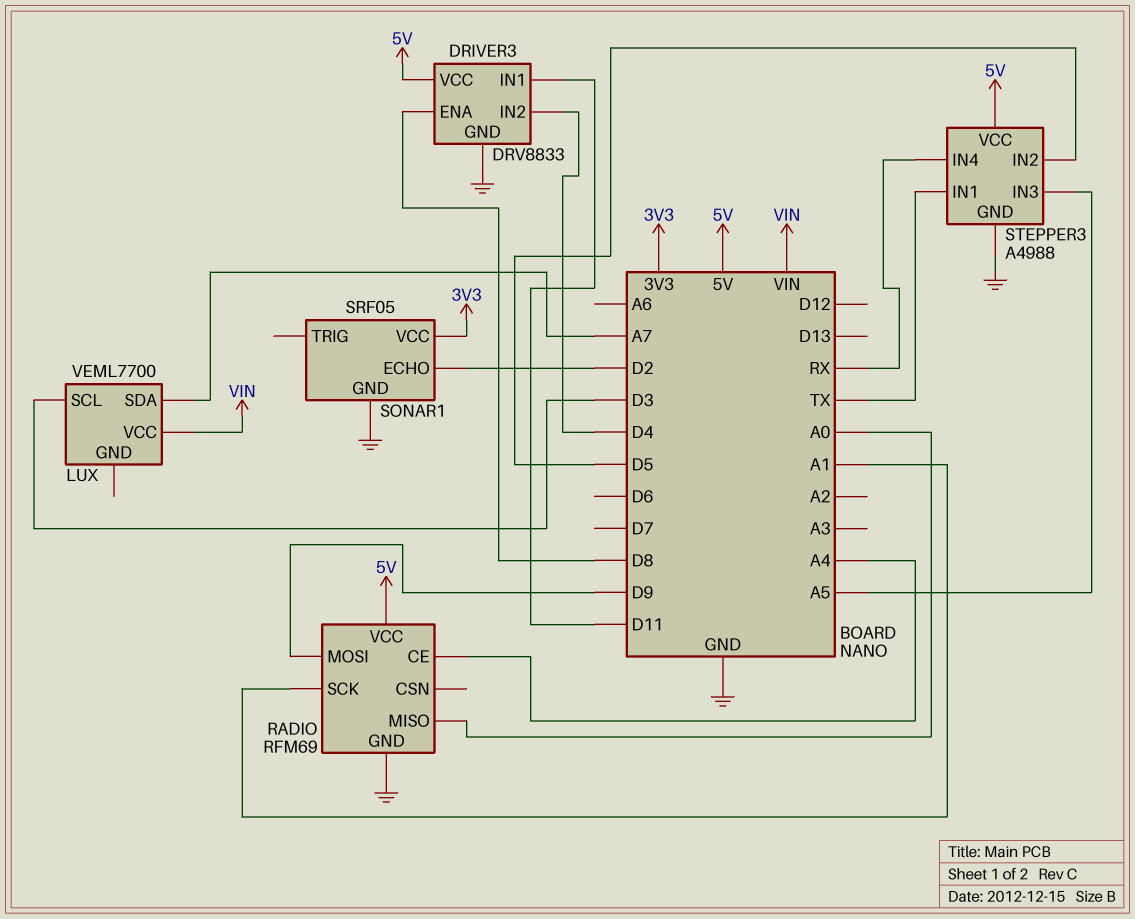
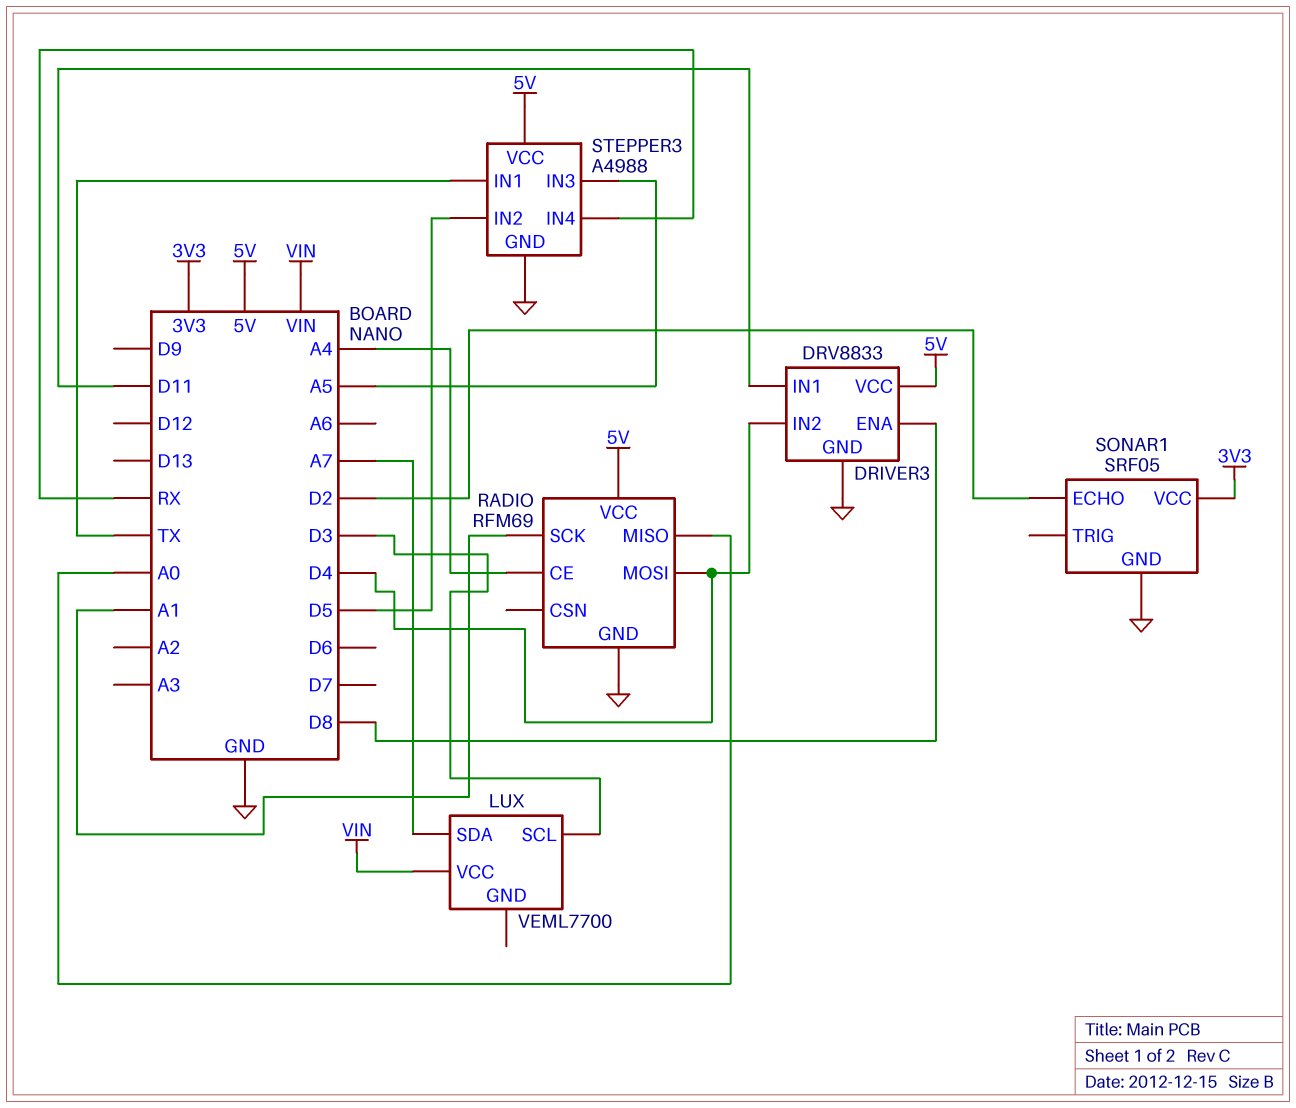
RADIO pin MOSI: D9 -> D4

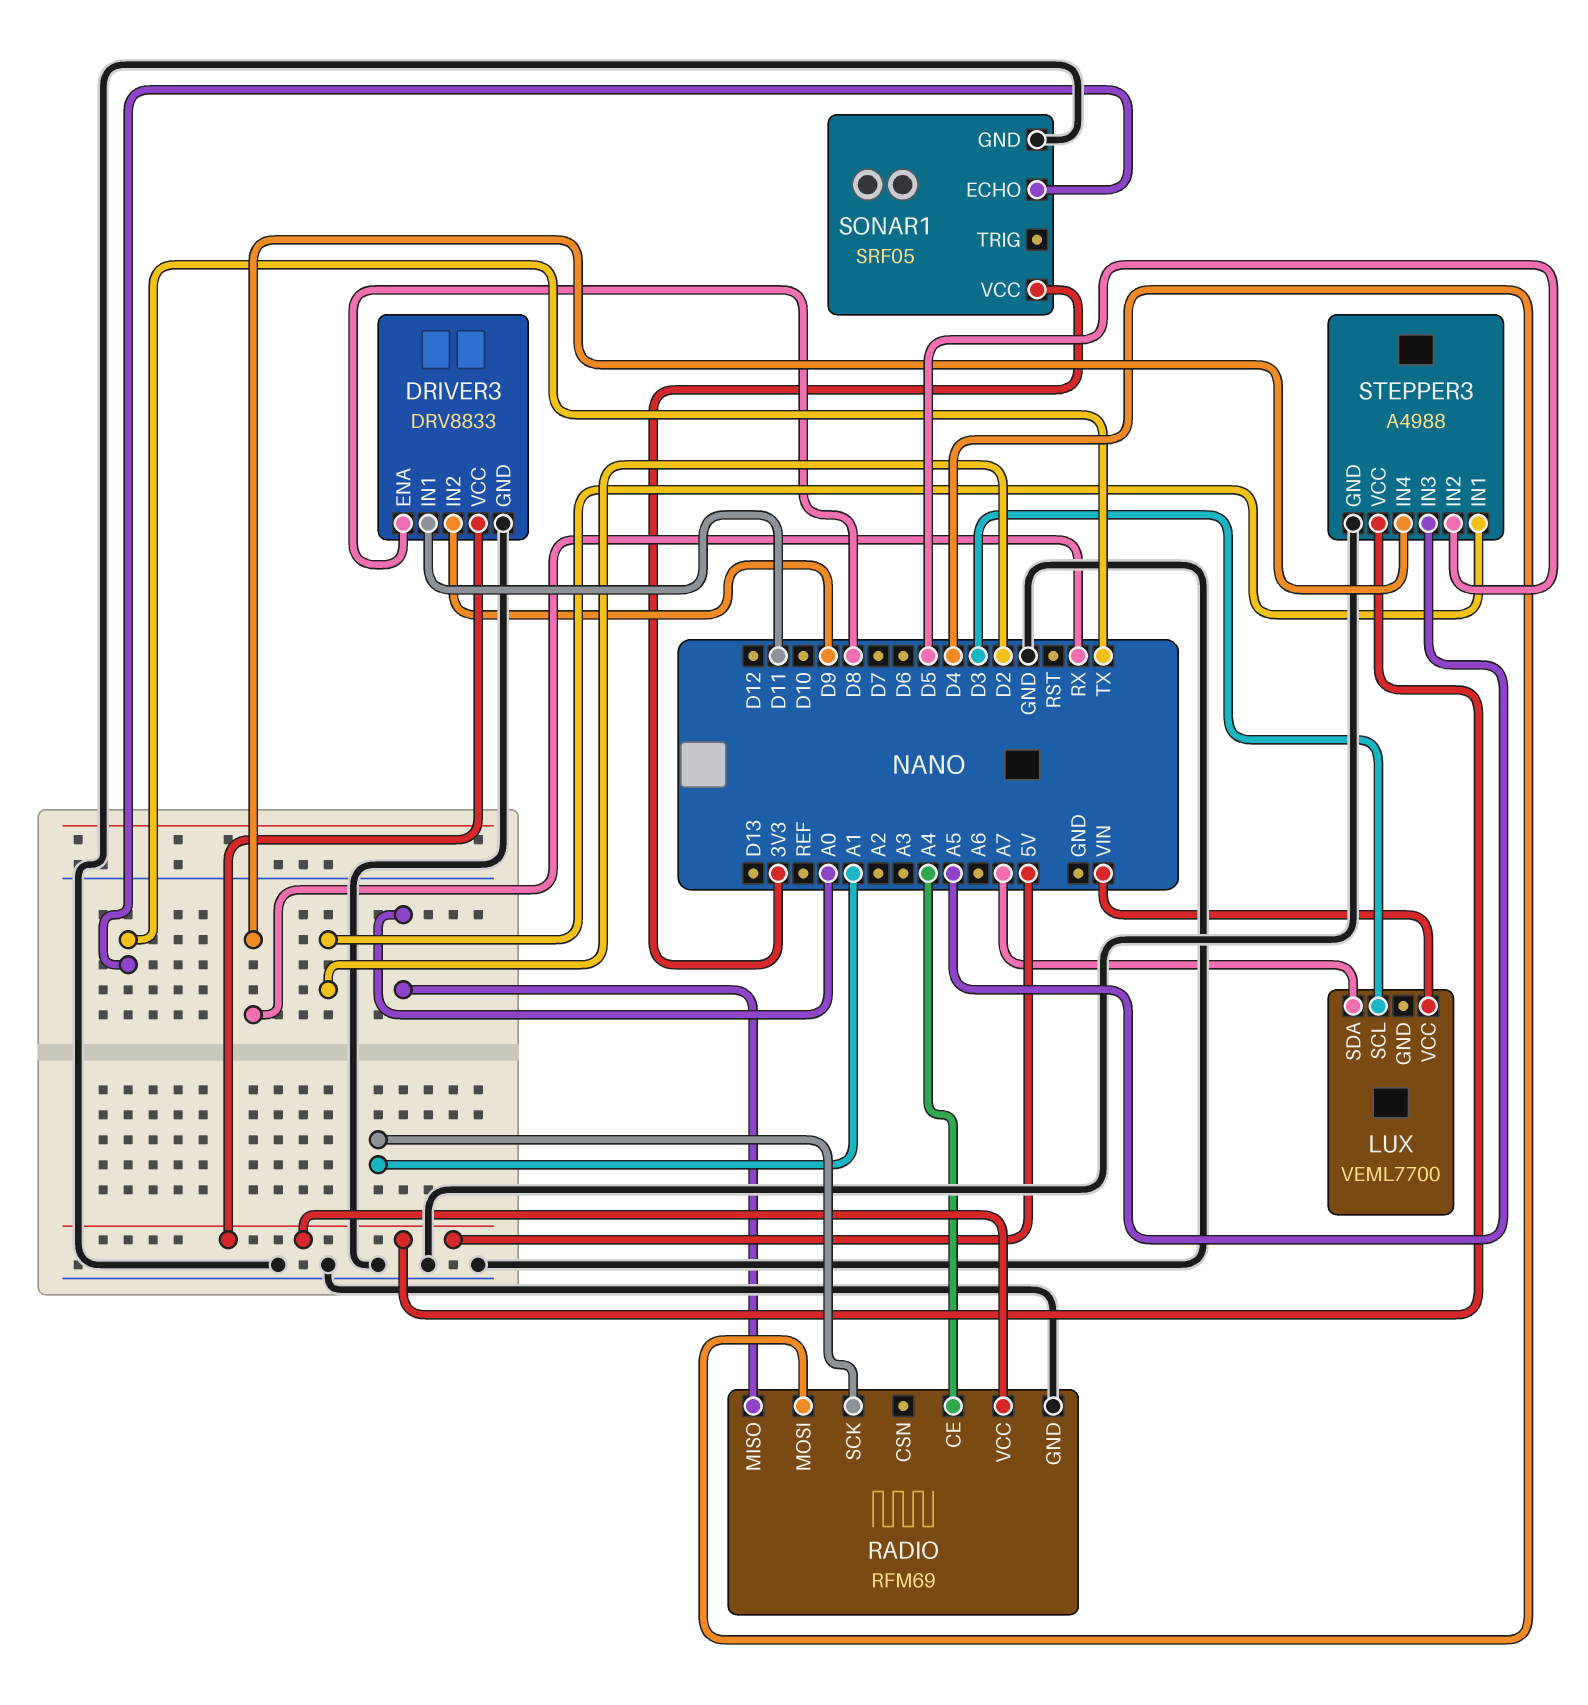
DRIVER3 pin IN2: D4 -> D9
SONAR1 pin ECHO: D2 -> TX
STEPPER3 pin IN1: TX -> D2

